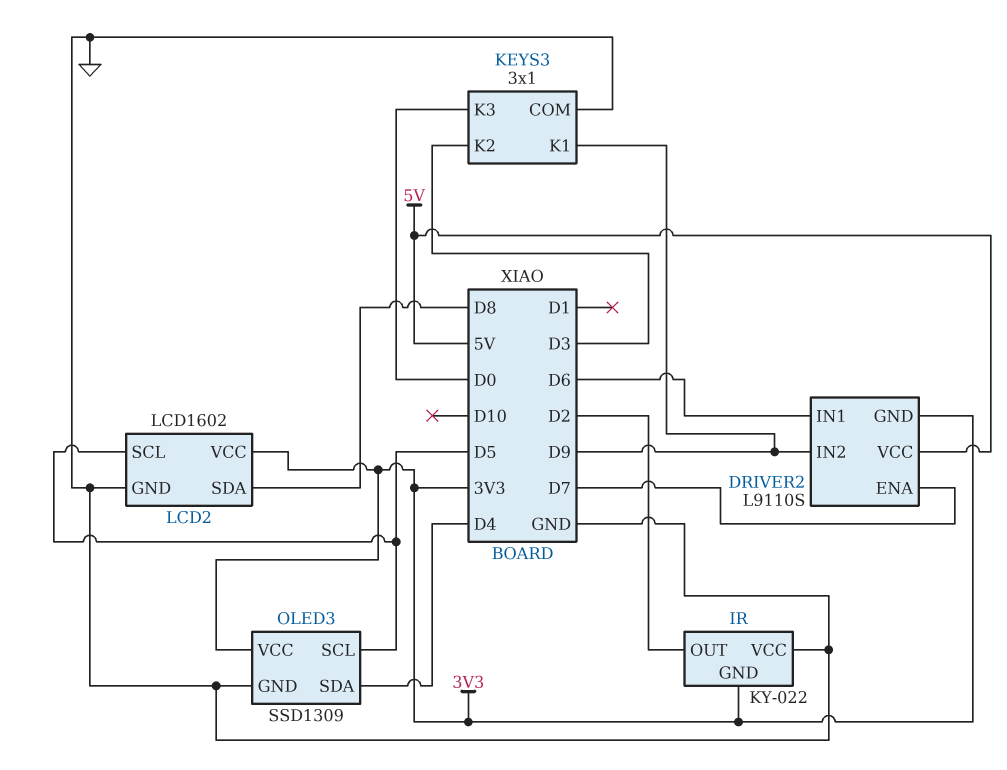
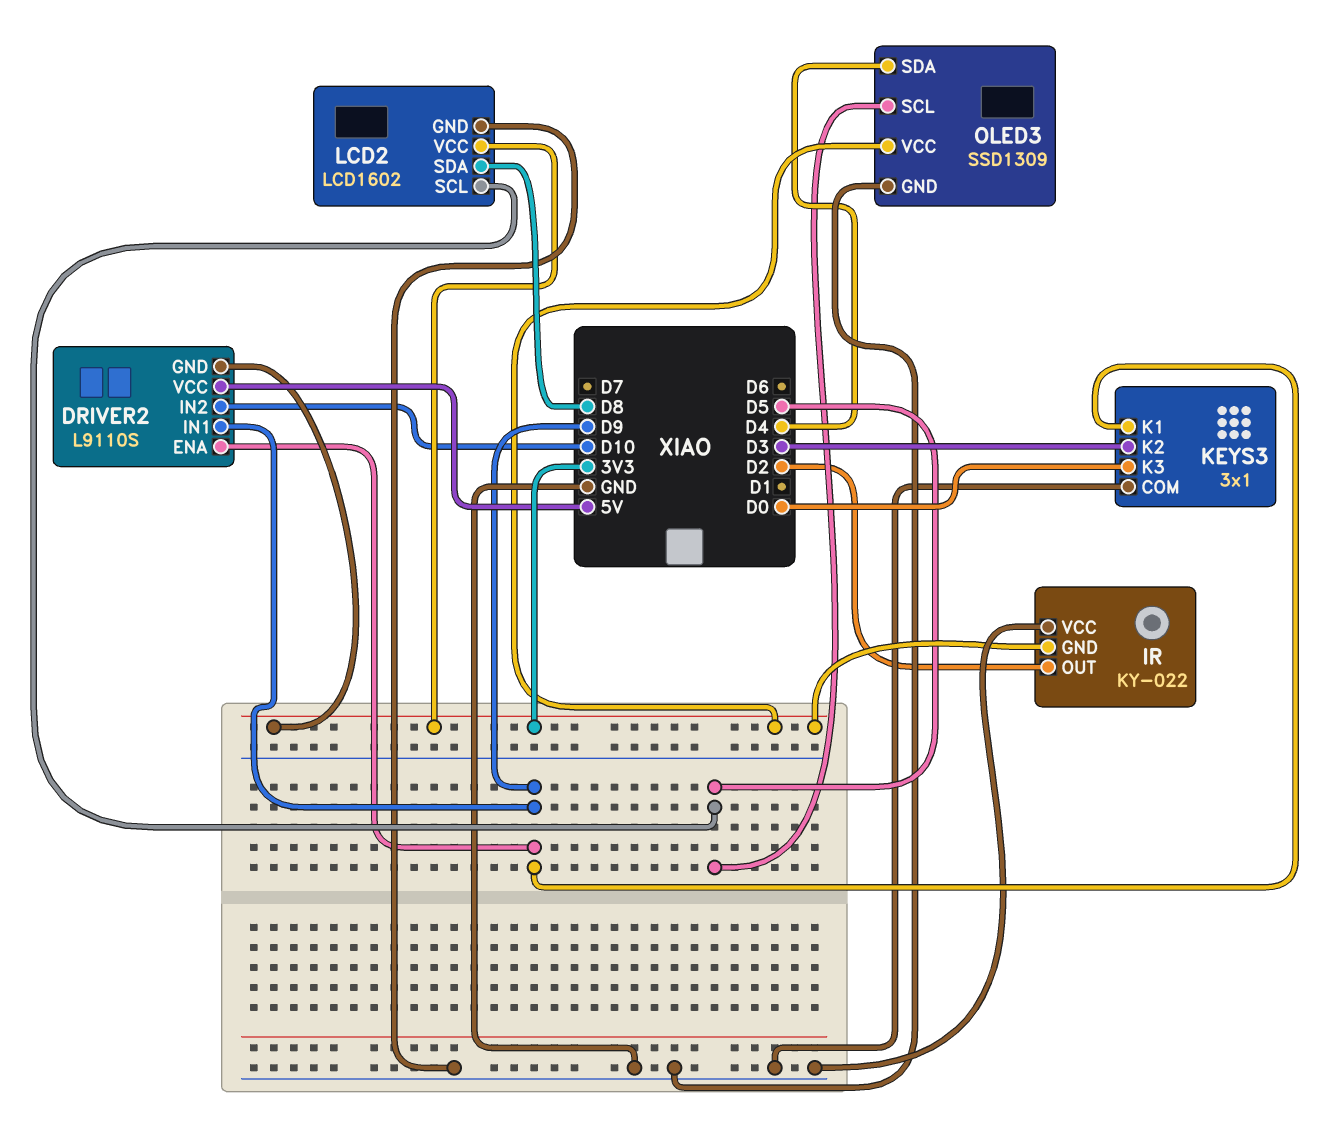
DRIVER2 pin ENA: D7 -> D9
DRIVER2 pin IN1: D6 -> D9
DRIVER2 pin IN2: D9 -> D10

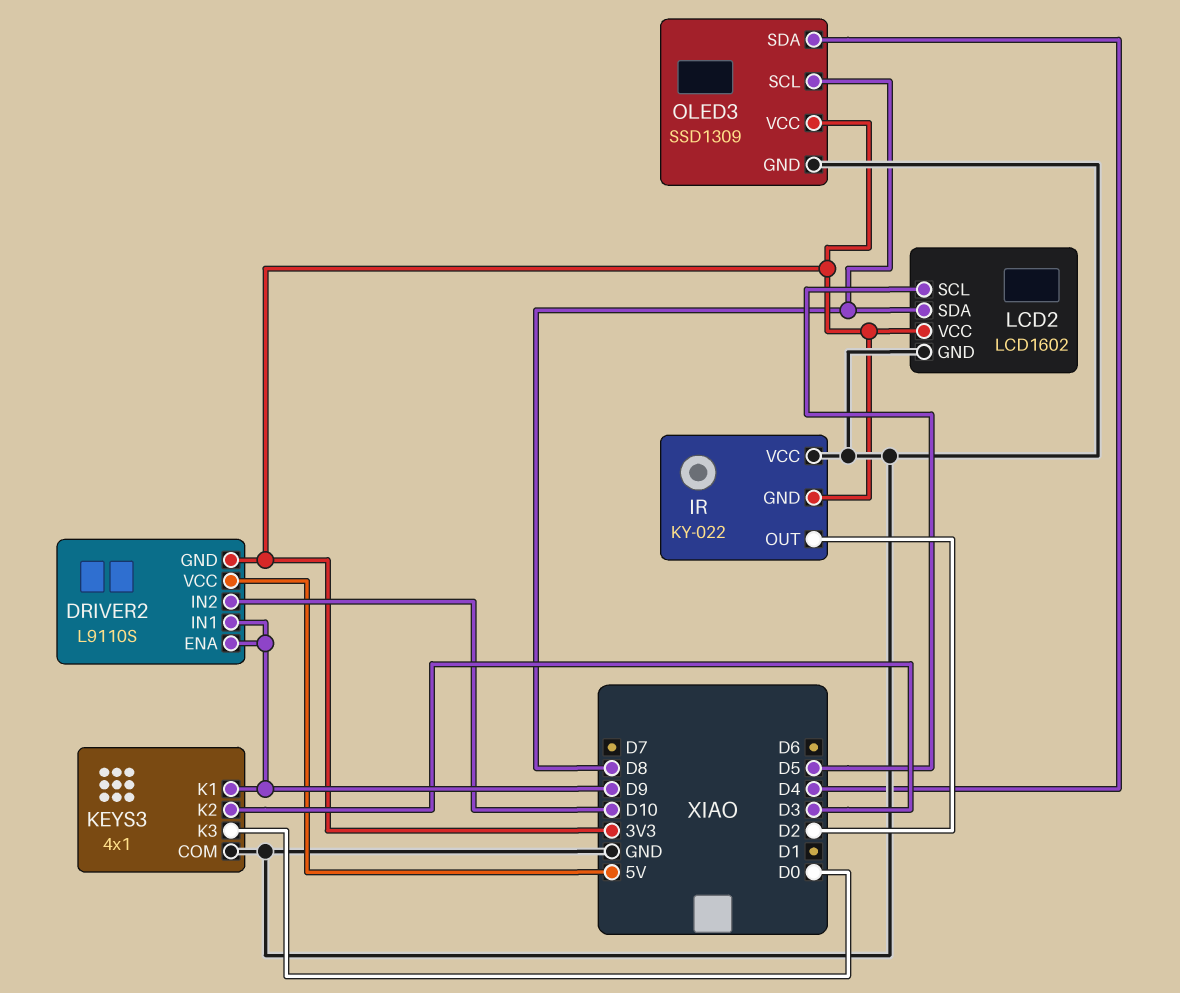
KEYS3: 3x1 -> 4x1
OLED3 pin SCL: D5 -> D8

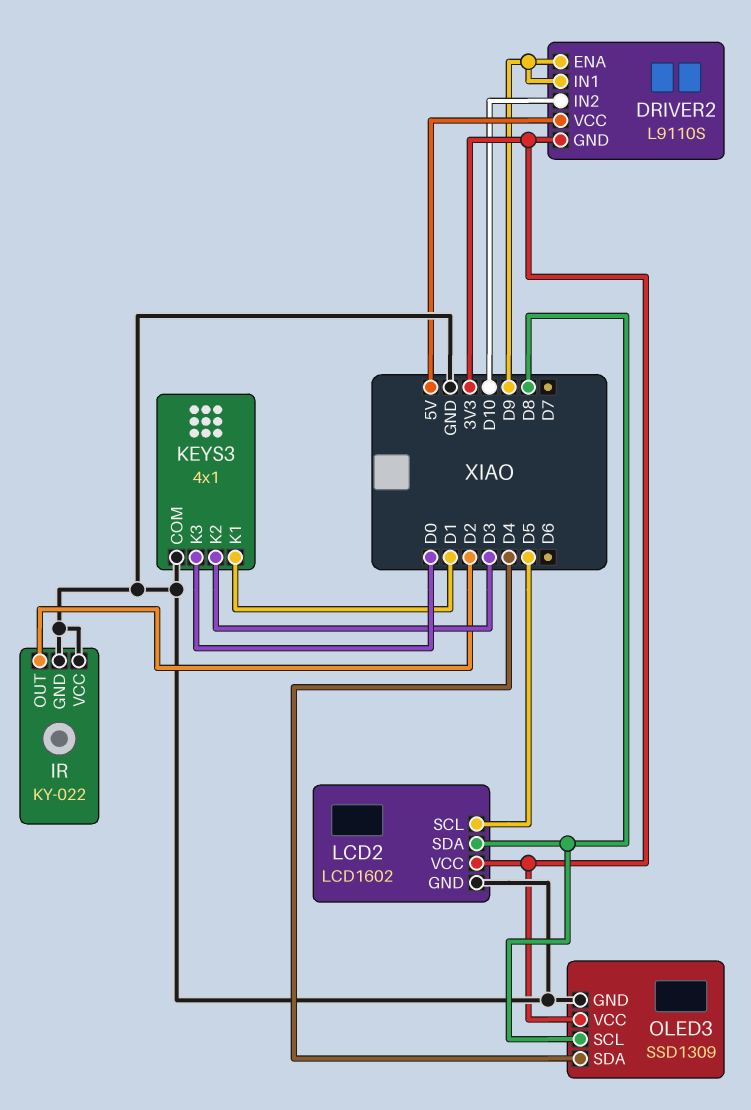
IR pin GND: 3V3 -> GND
KEYS3 pin K1: D9 -> D1

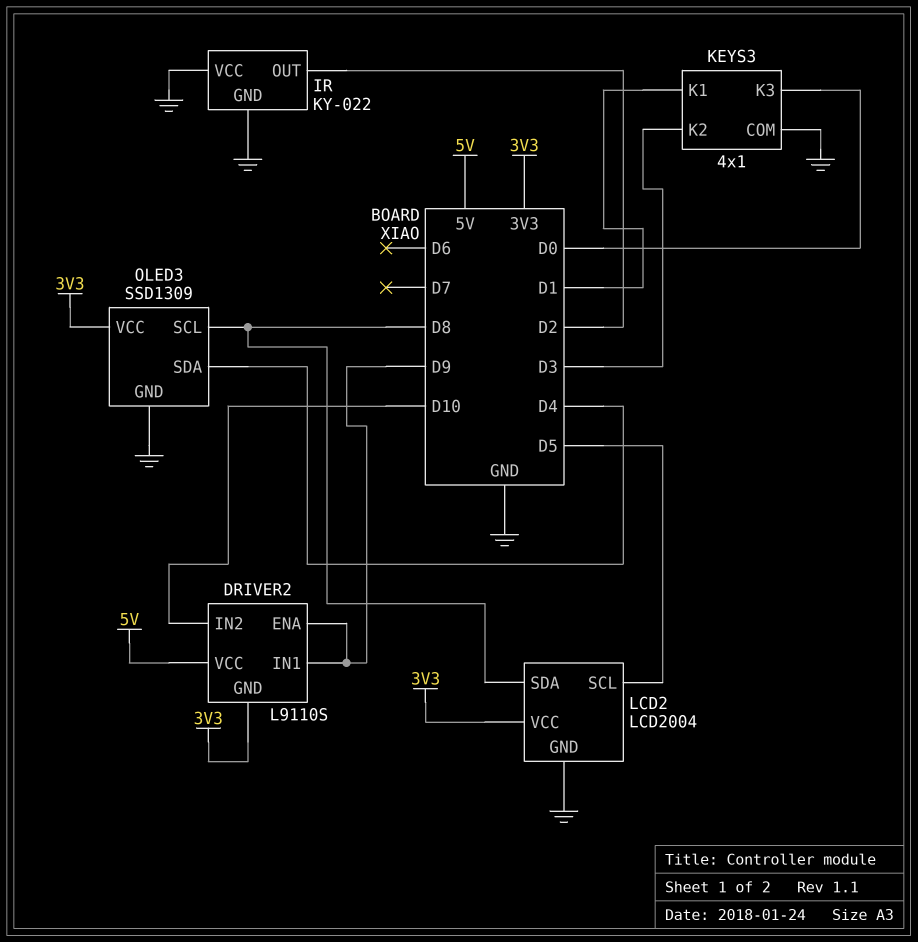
LCD2: LCD1602 -> LCD2004

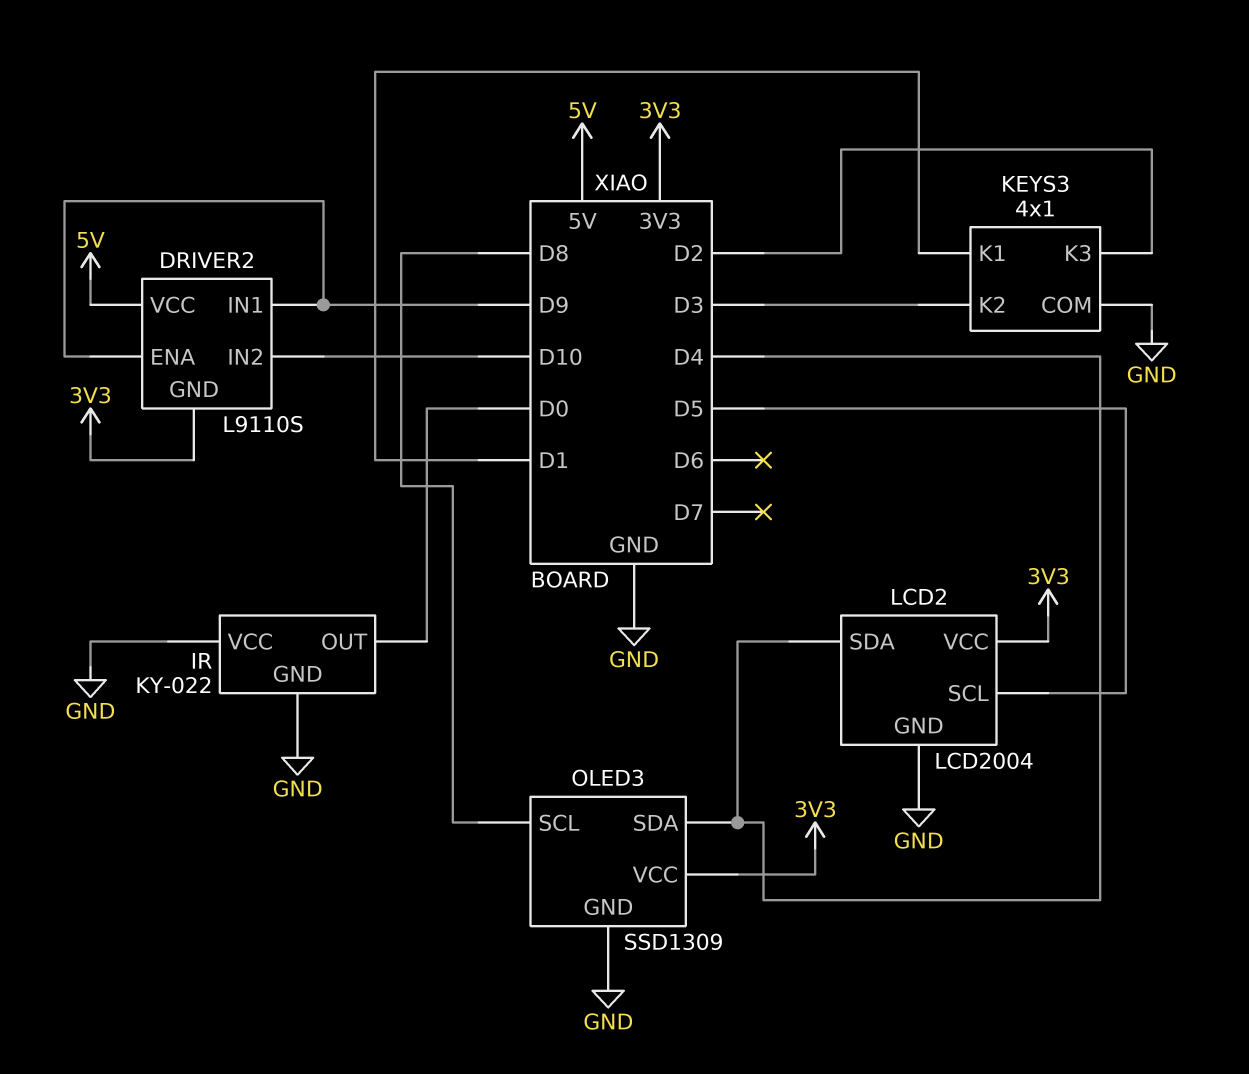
IR pin OUT: D2 -> D0
KEYS3 pin K3: D0 -> D2
LCD2 pin SDA: D8 -> D4

